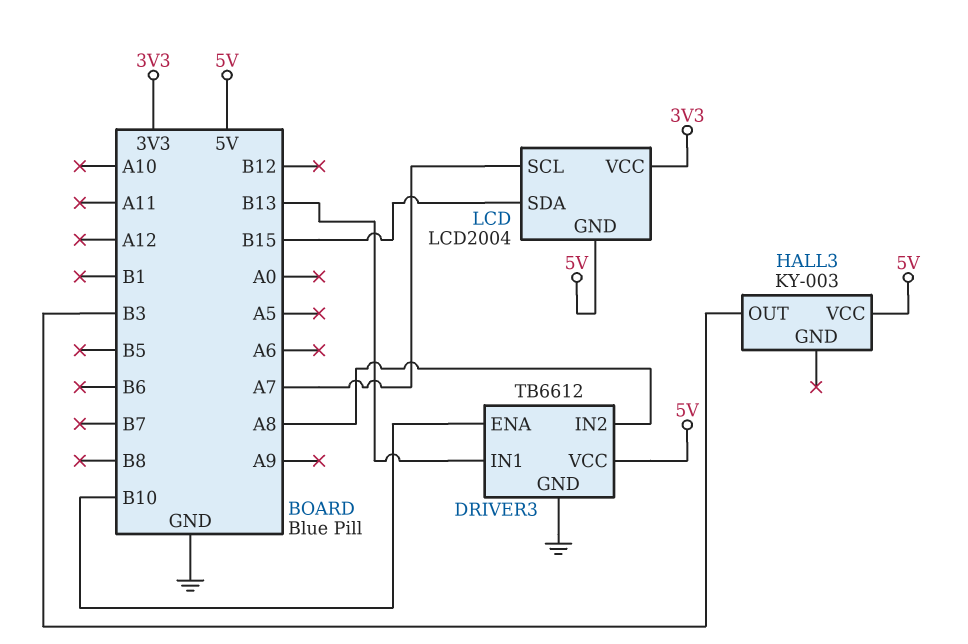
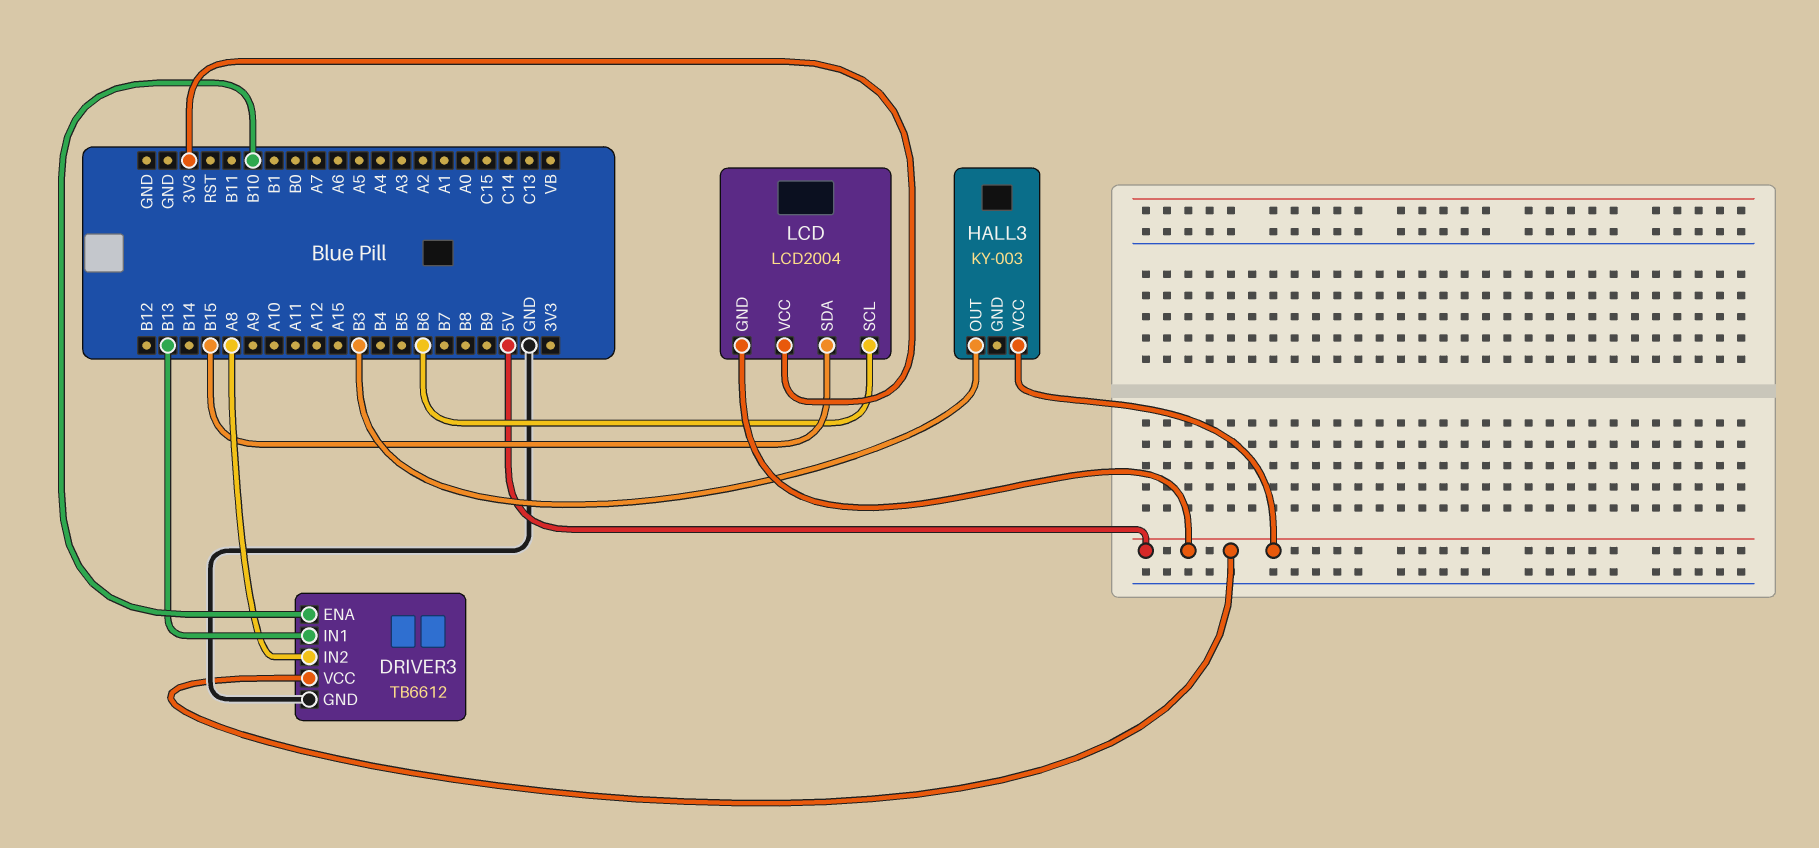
LCD pin SCL: A7 -> B6

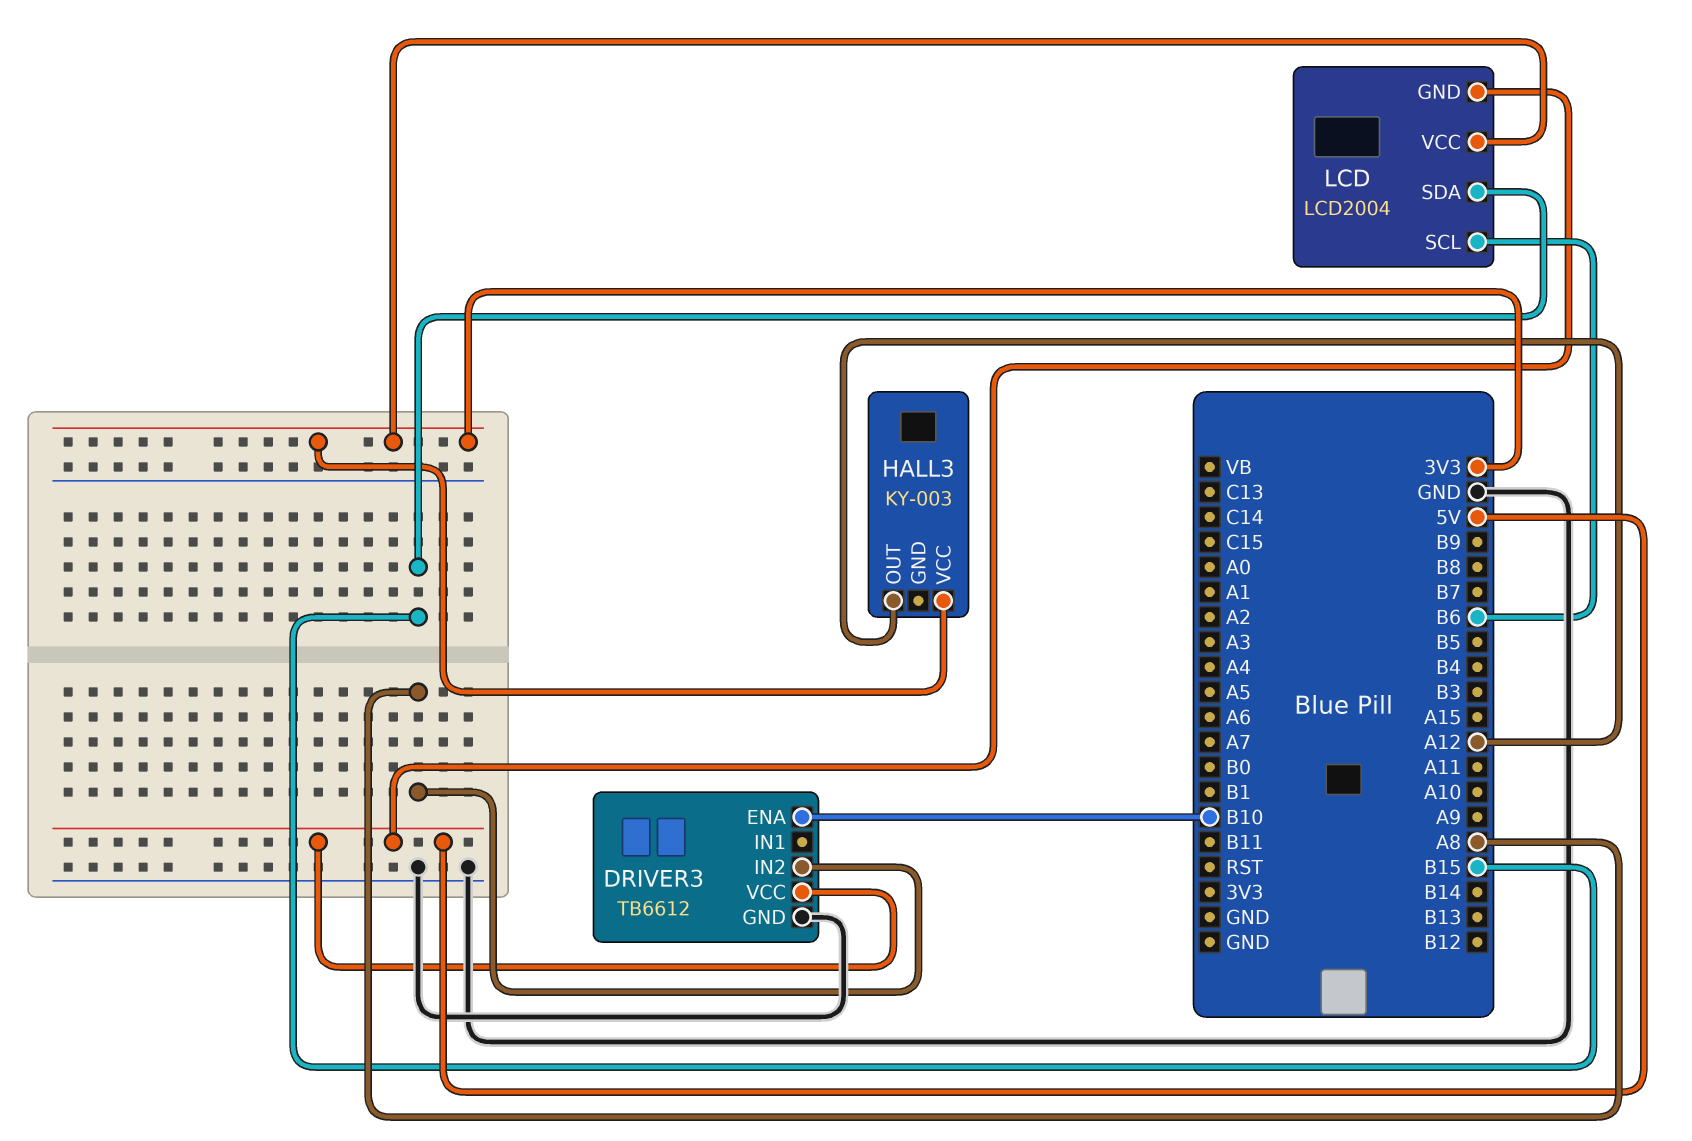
DRIVER3 pin IN1: B13 -> none
HALL3 pin OUT: B3 -> A12
HALL3 pin VCC: 5V -> 3V3

